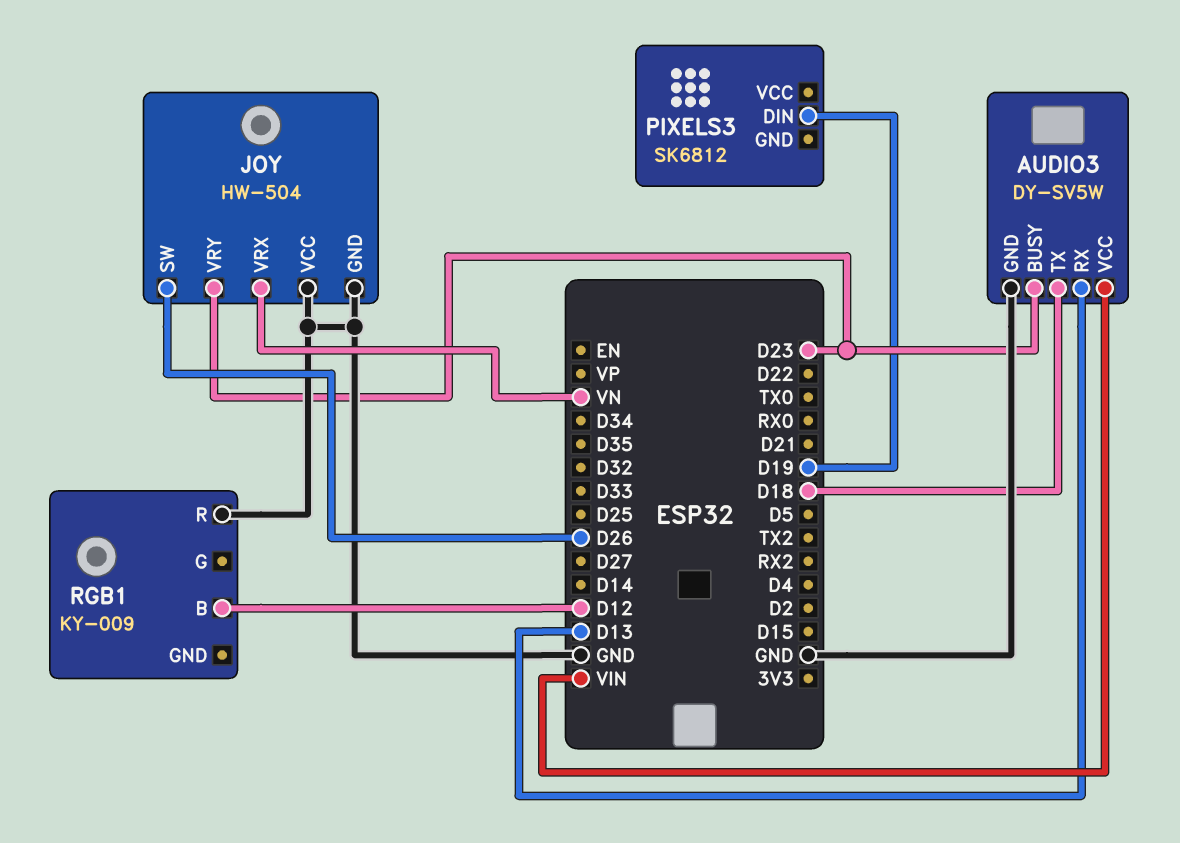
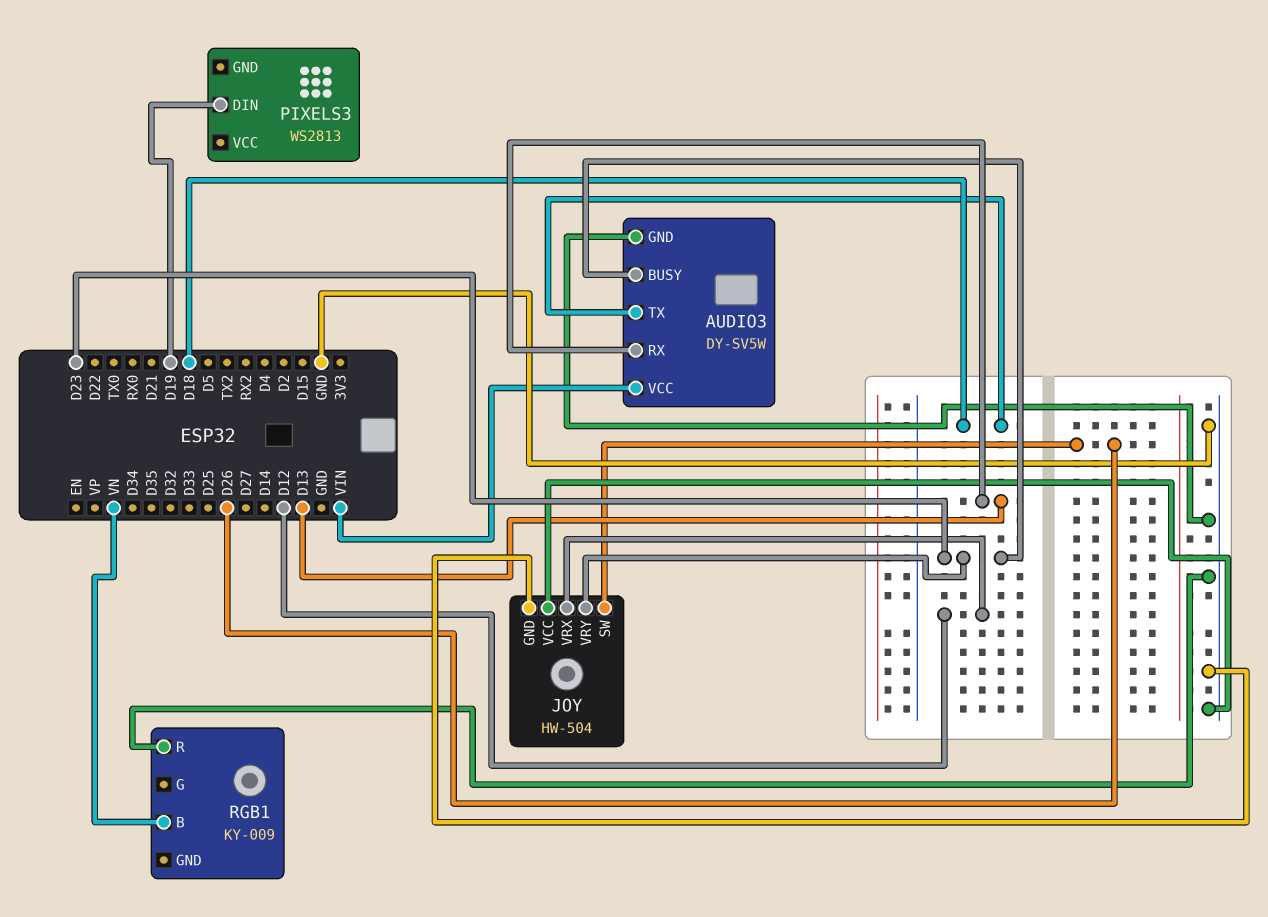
JOY pin VRX: VN -> D12
PIXELS3: SK6812 -> WS2813
RGB1 pin B: D12 -> VN

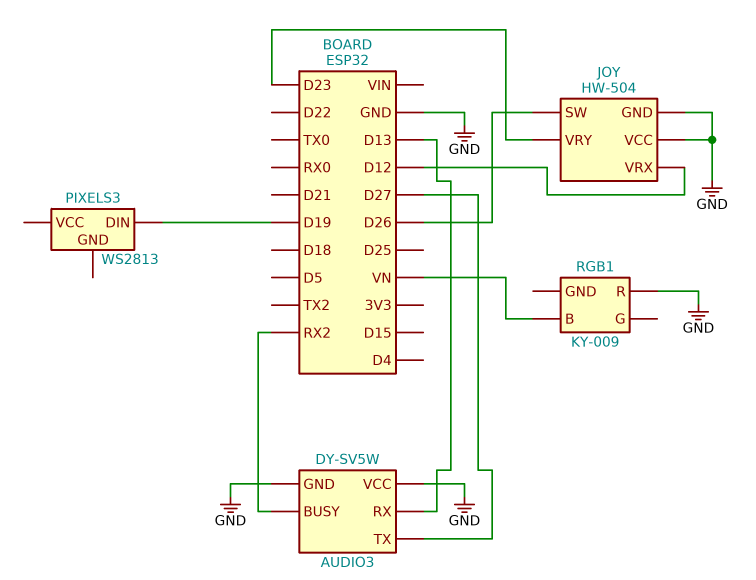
AUDIO3 pin BUSY: D23 -> RX2
AUDIO3 pin TX: D18 -> D27
AUDIO3 pin VCC: VIN -> GND

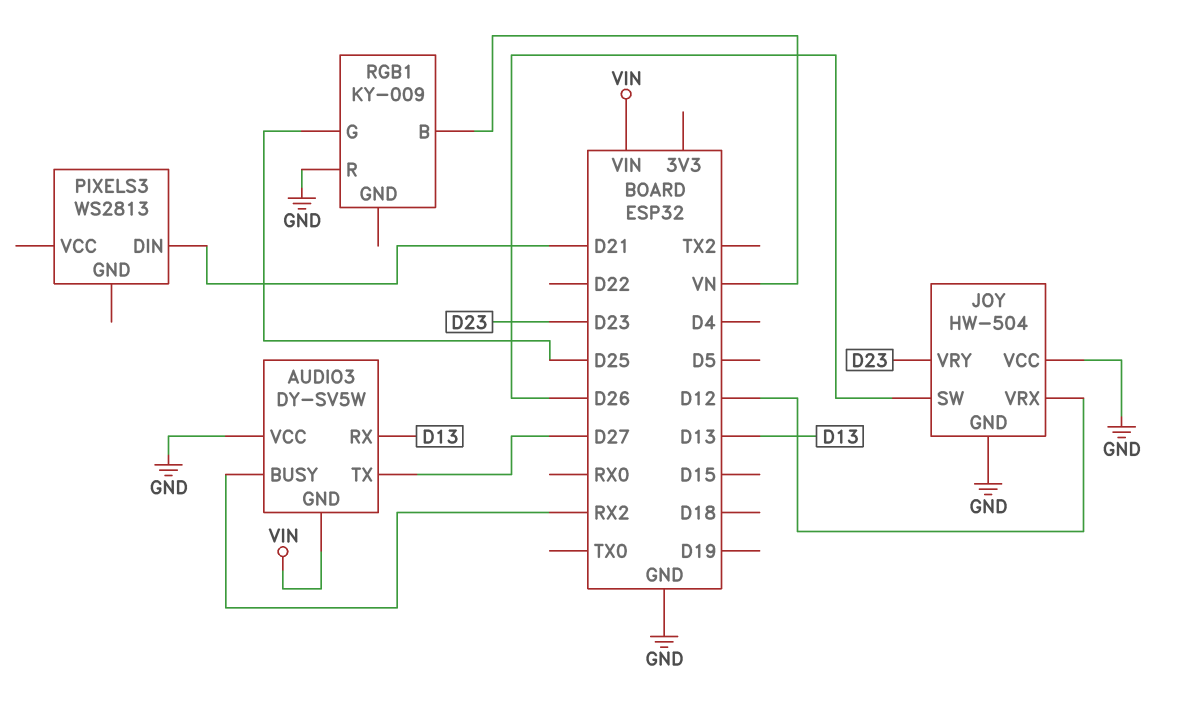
AUDIO3 pin GND: GND -> VIN
PIXELS3 pin DIN: D19 -> D21
RGB1 pin G: none -> D25

